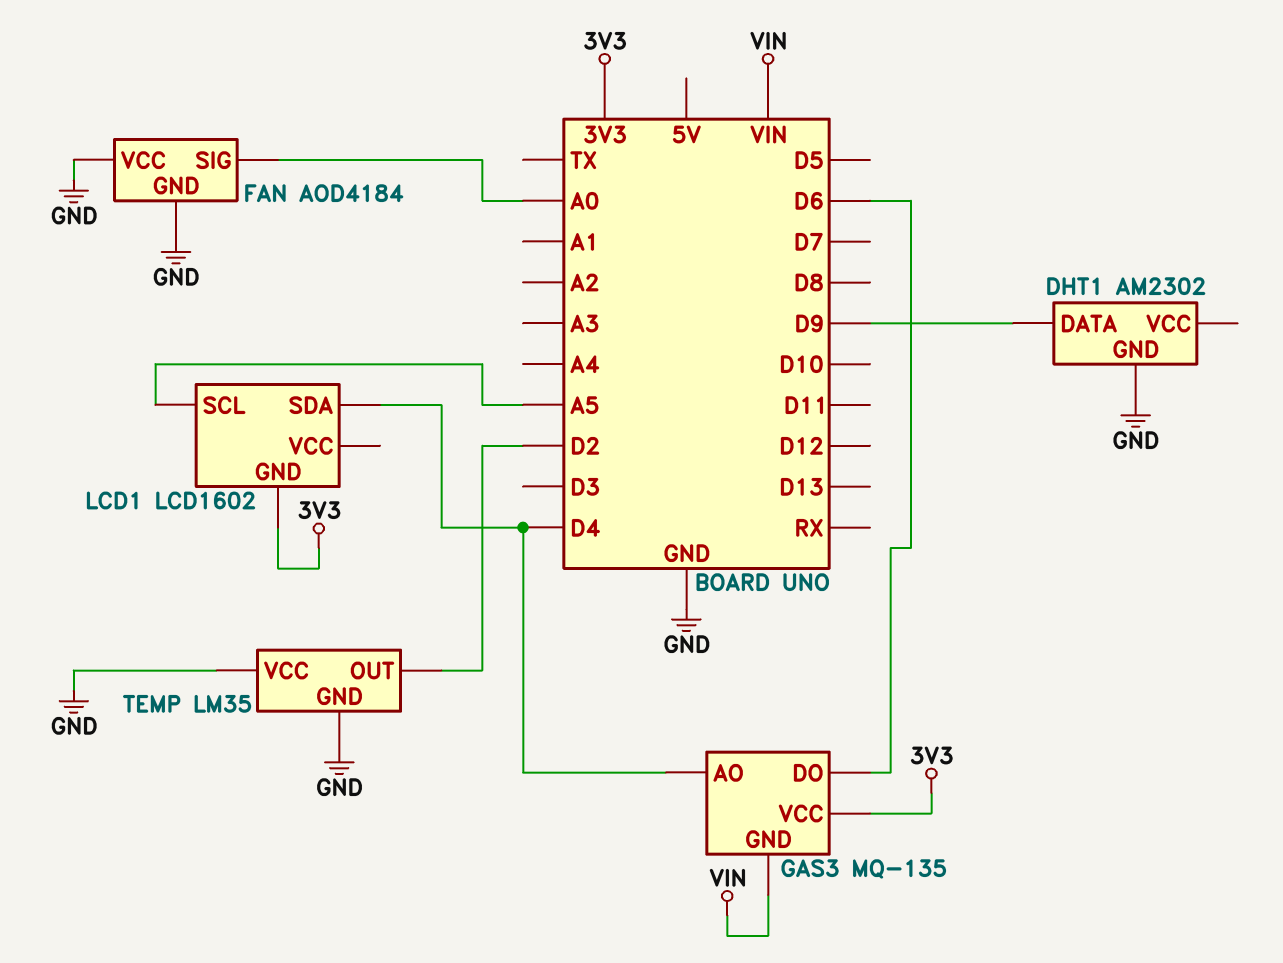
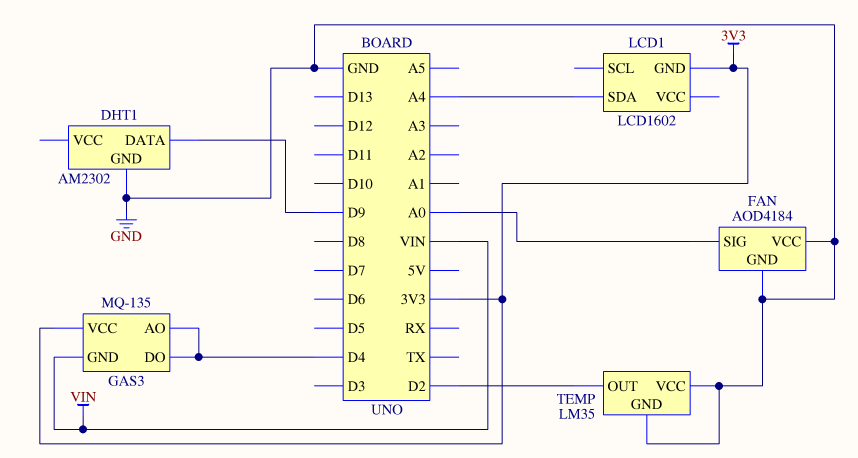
GAS3 pin DO: D6 -> D4
LCD1 pin SCL: A5 -> none
LCD1 pin SDA: D4 -> A4

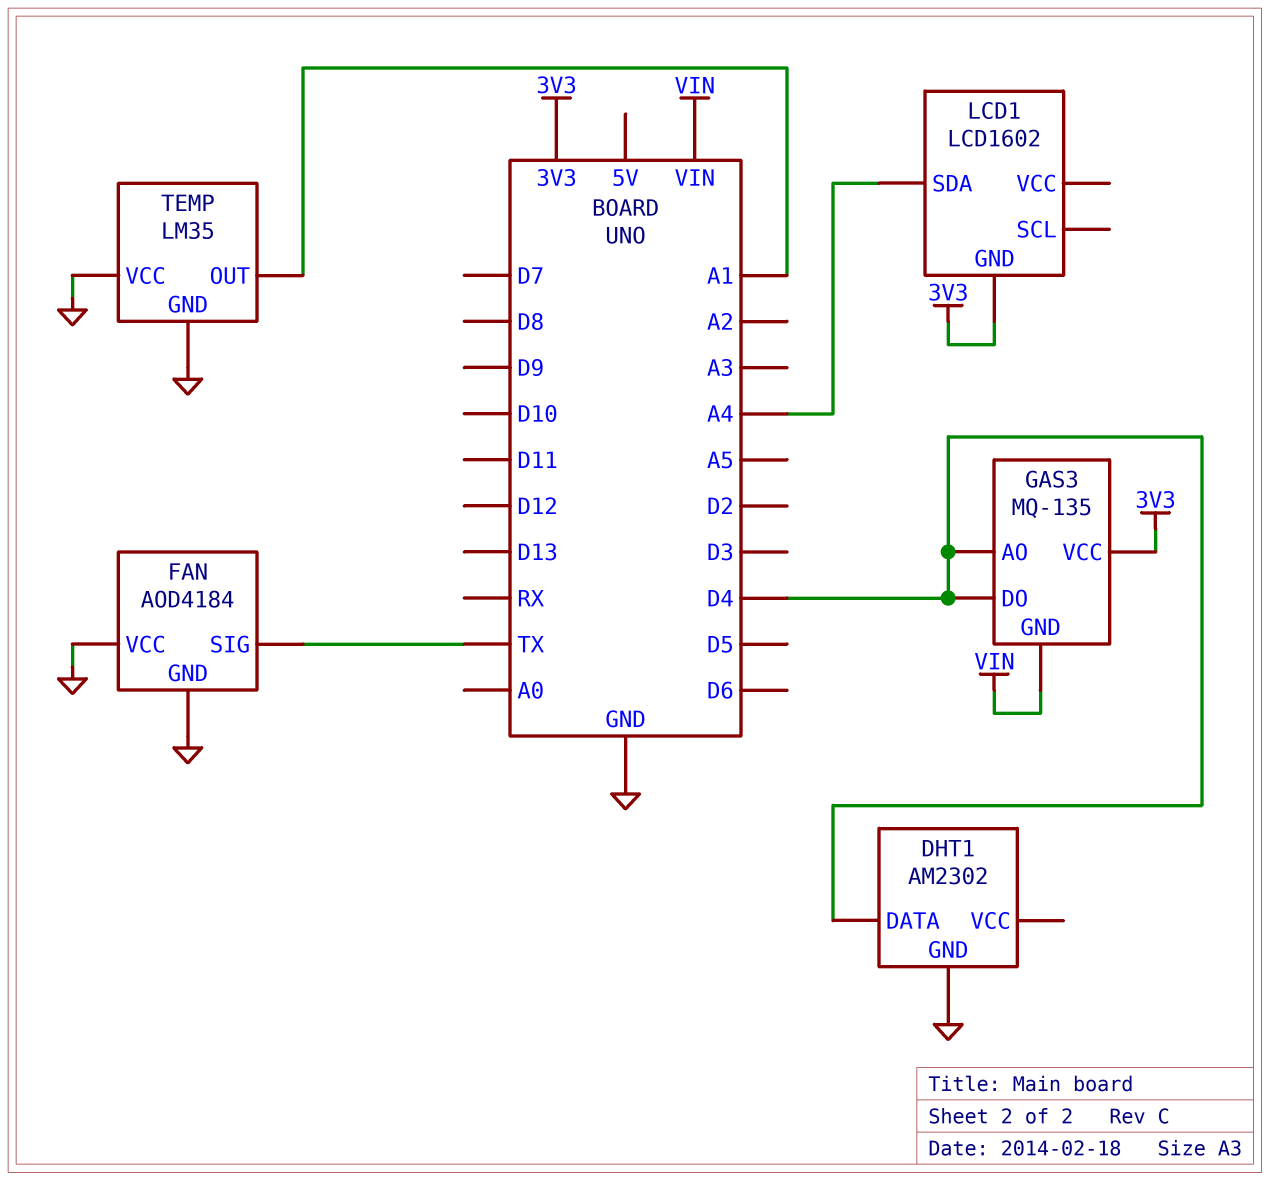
DHT1 pin DATA: D9 -> D4
FAN pin SIG: A0 -> TX
TEMP pin OUT: D2 -> A1

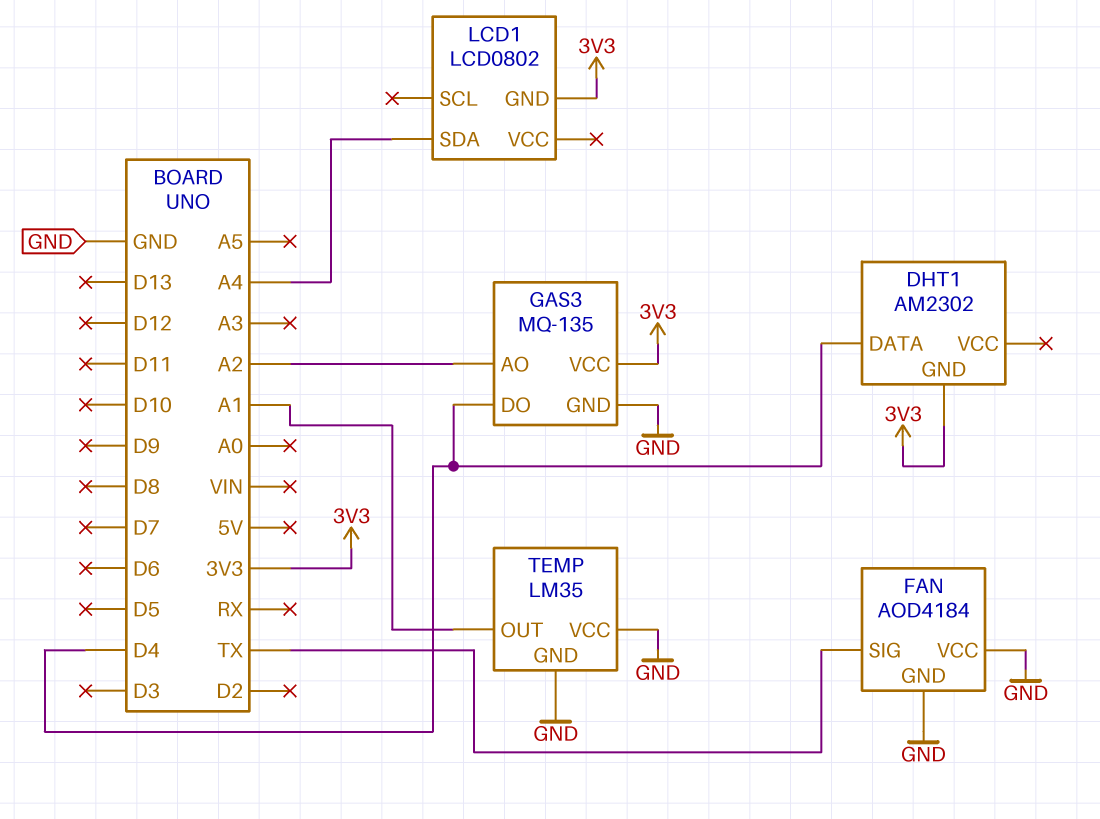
DHT1 pin GND: GND -> 3V3
GAS3 pin AO: D4 -> A2
GAS3 pin GND: VIN -> GND
LCD1: LCD1602 -> LCD0802

